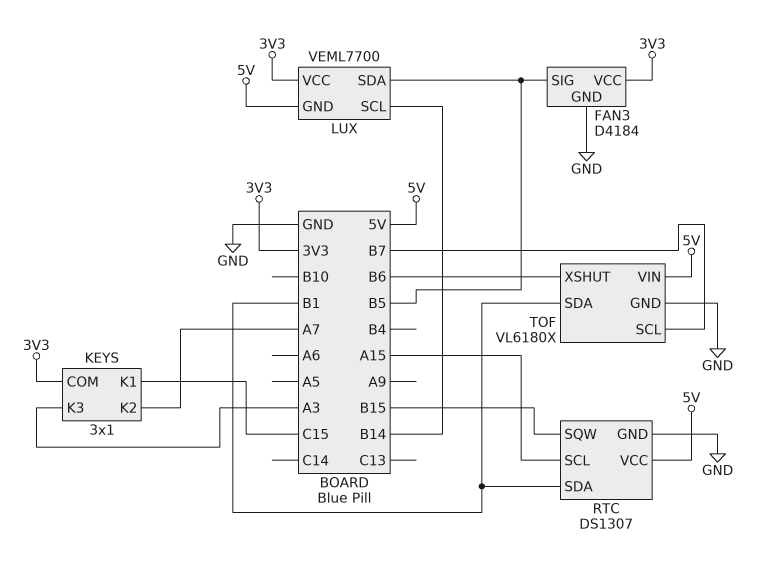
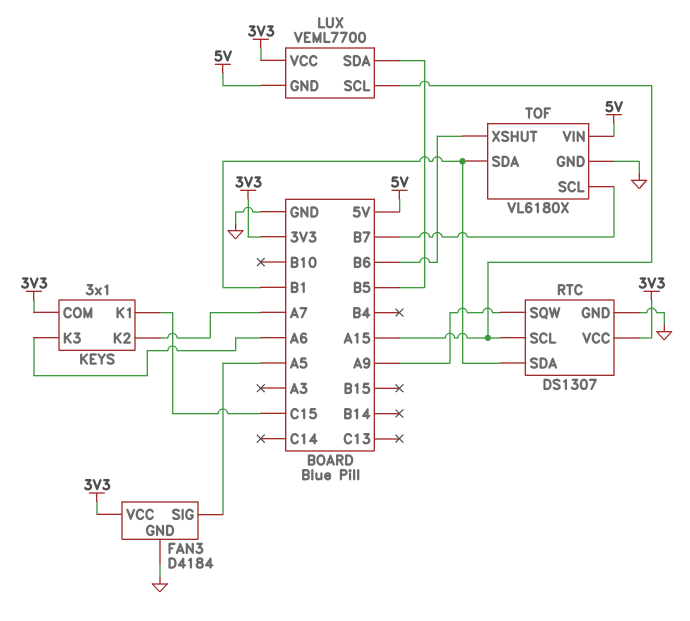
FAN3 pin SIG: B5 -> A5
KEYS pin K3: A3 -> A6
LUX pin SCL: B14 -> A15
RTC pin SQW: B15 -> A9
RTC pin VCC: 5V -> 3V3

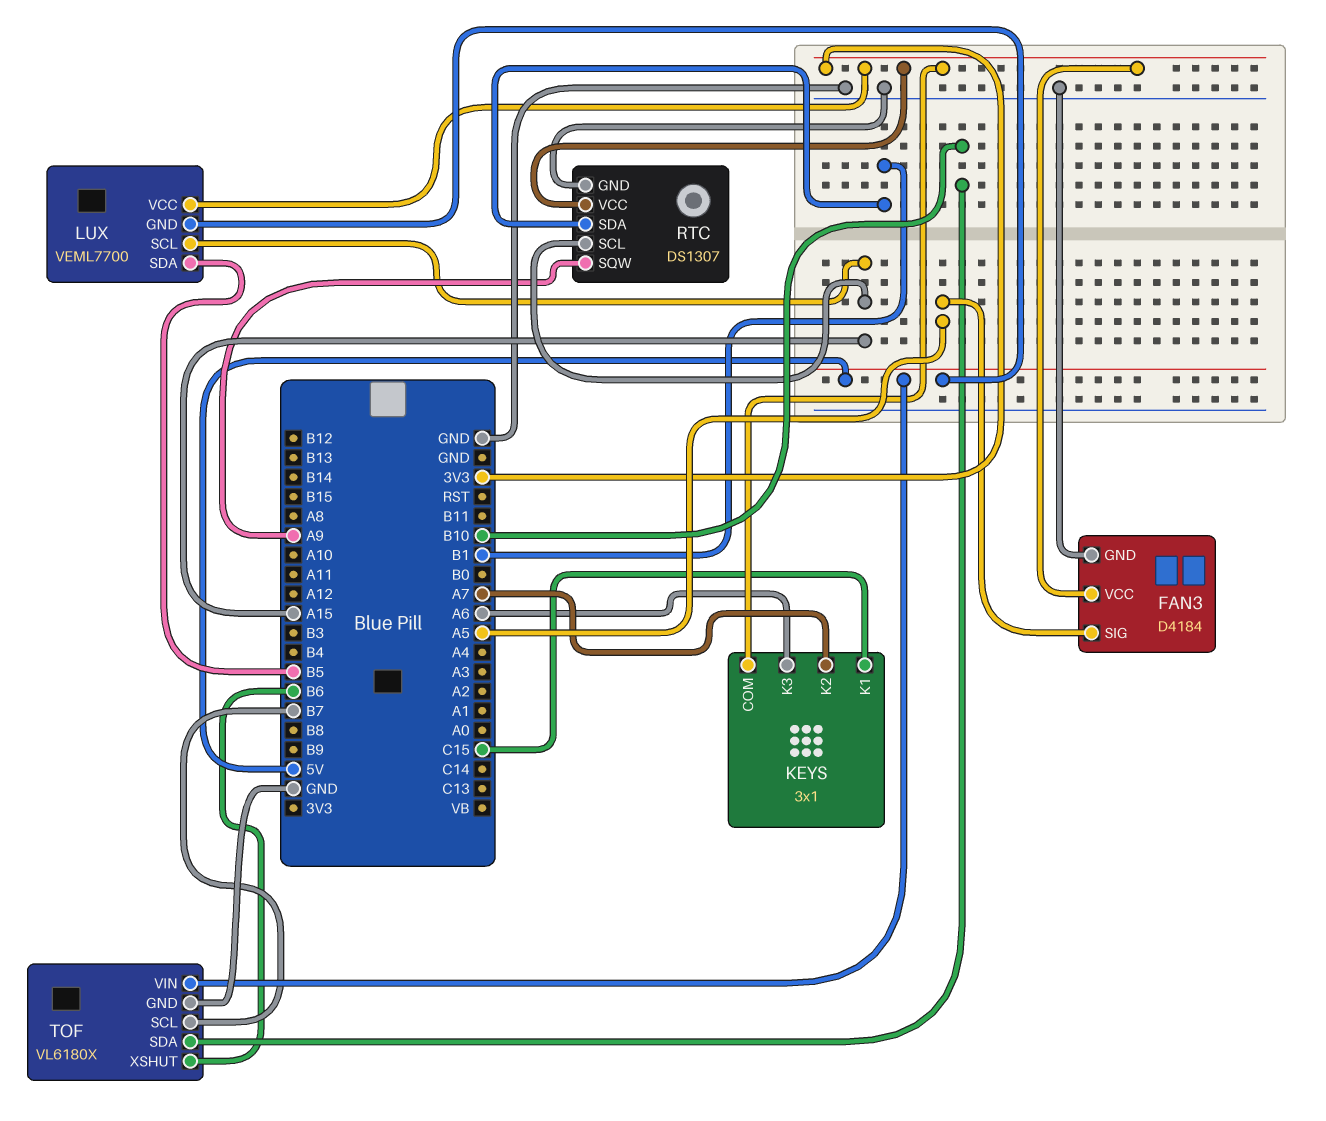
TOF pin SDA: B1 -> B10

